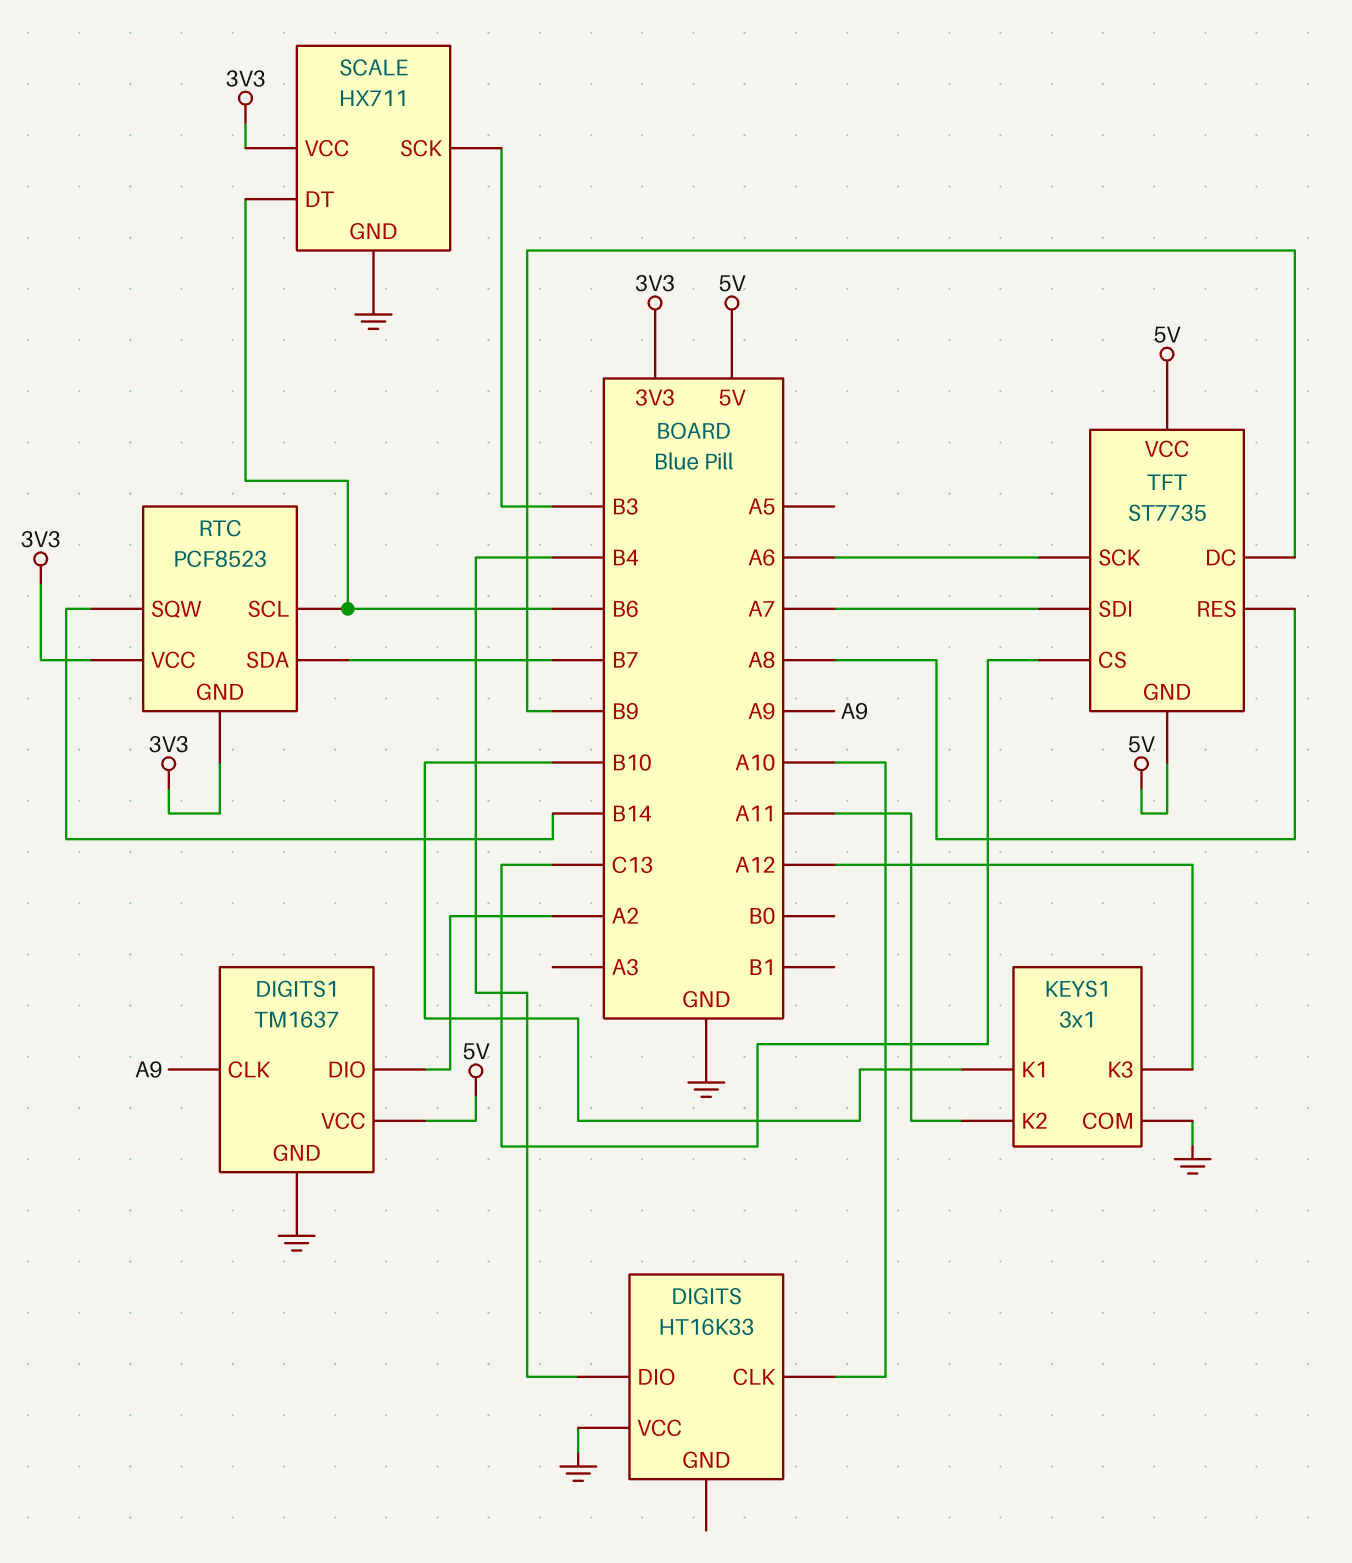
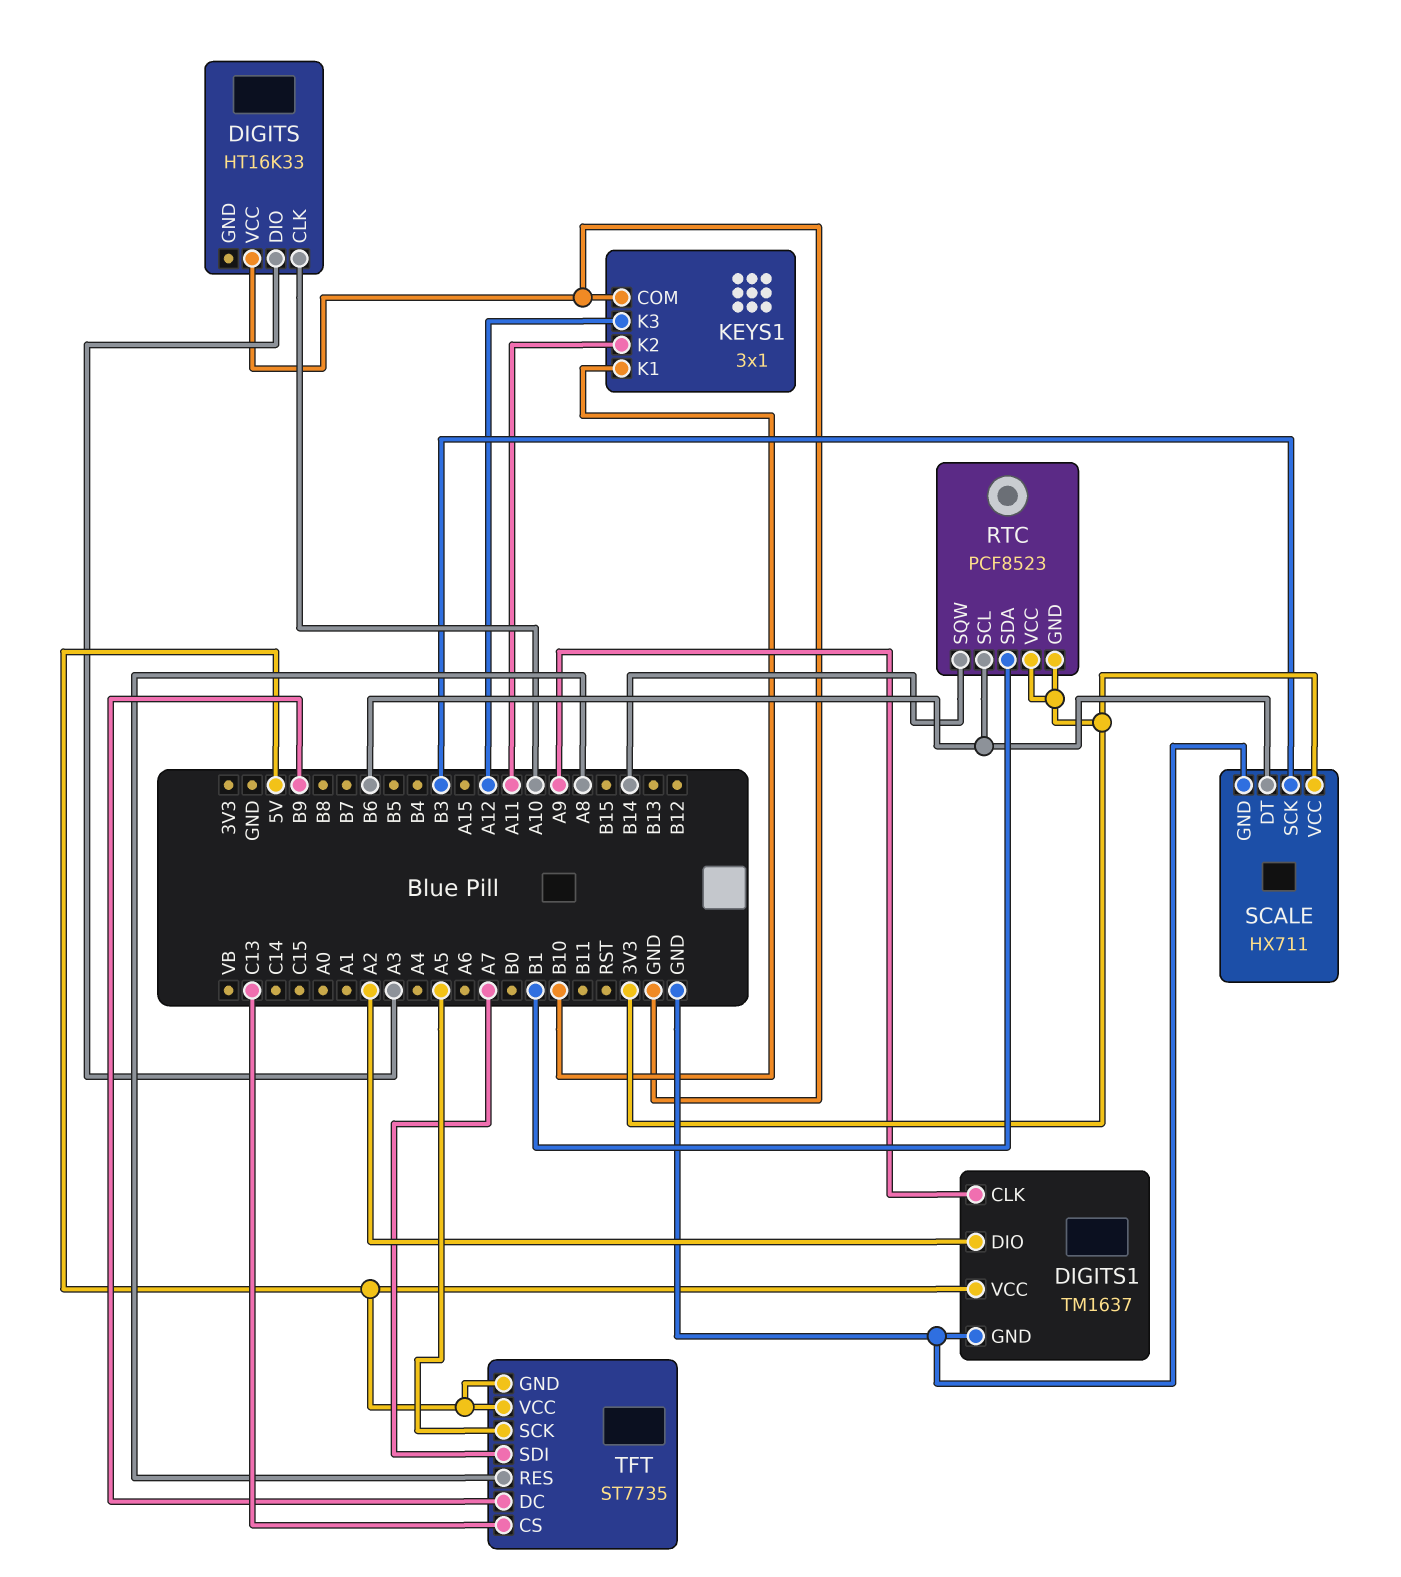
DIGITS pin DIO: B4 -> A3
RTC pin SDA: B7 -> B1
TFT pin SCK: A6 -> A5

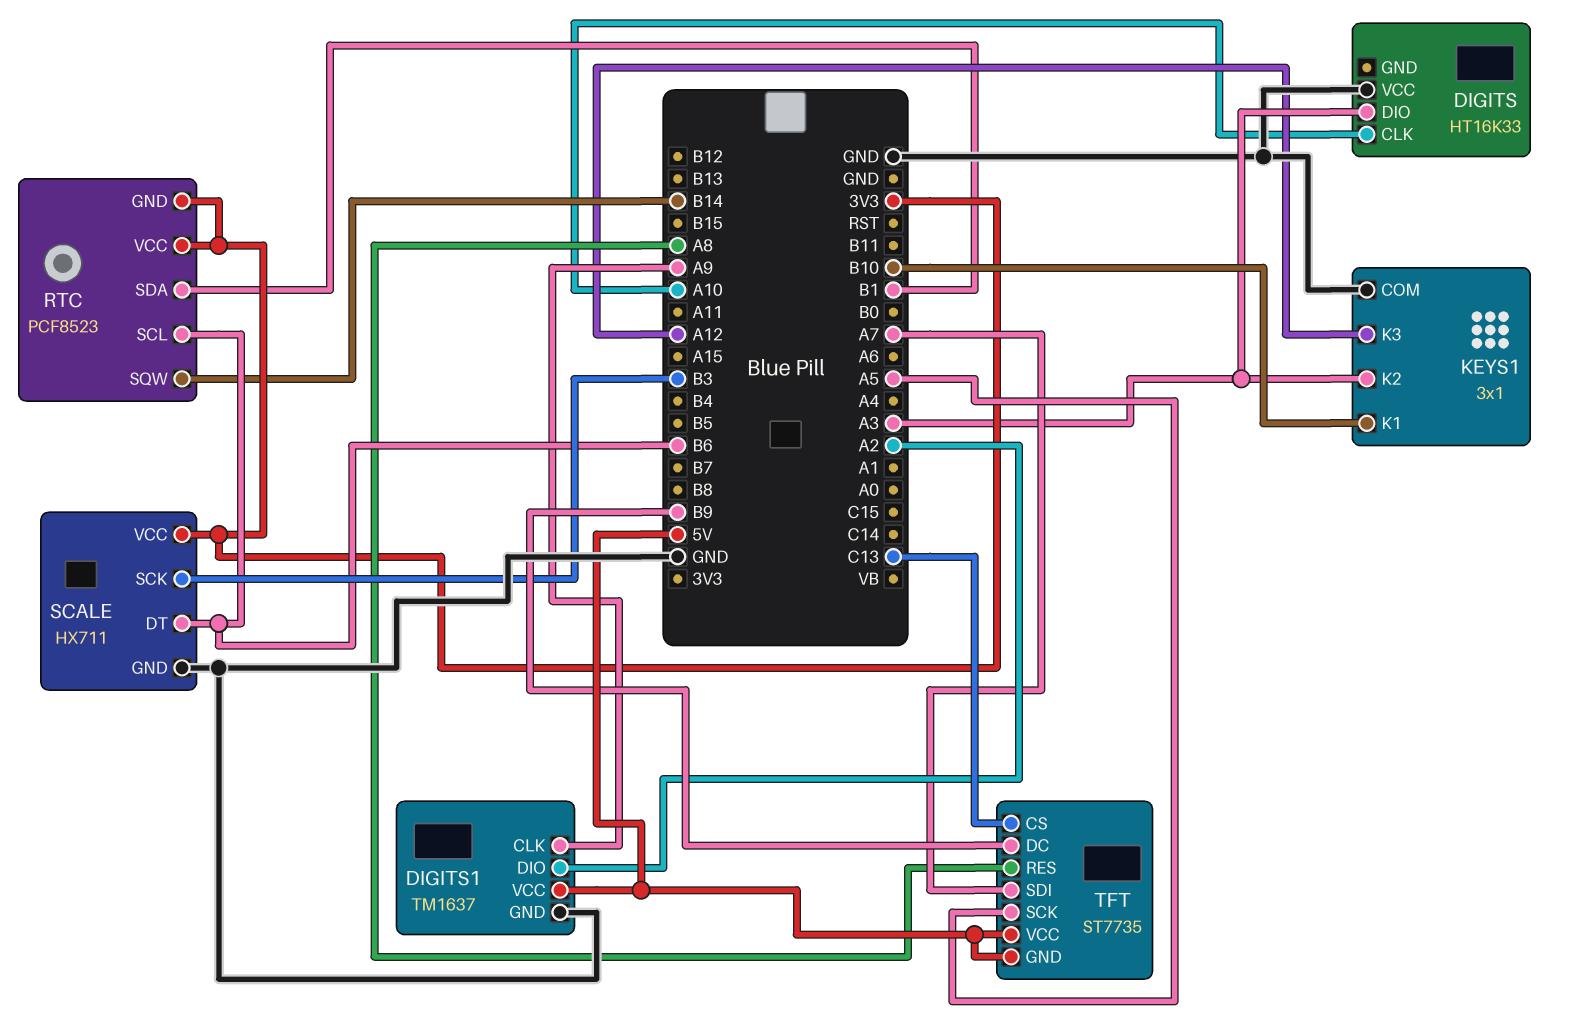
KEYS1 pin K2: A11 -> A3

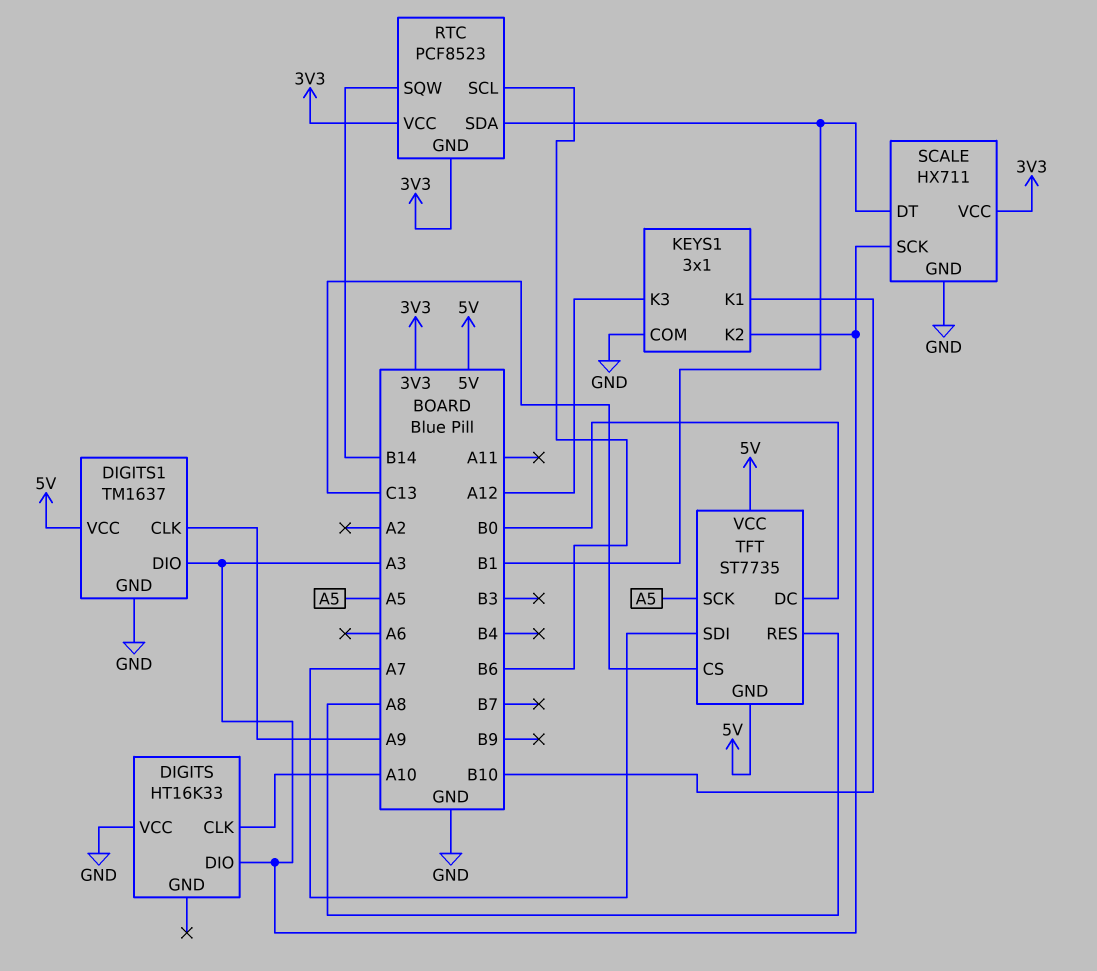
DIGITS1 pin DIO: A2 -> A3
SCALE pin DT: B6 -> B1
SCALE pin SCK: B3 -> A3
TFT pin DC: B9 -> B0

